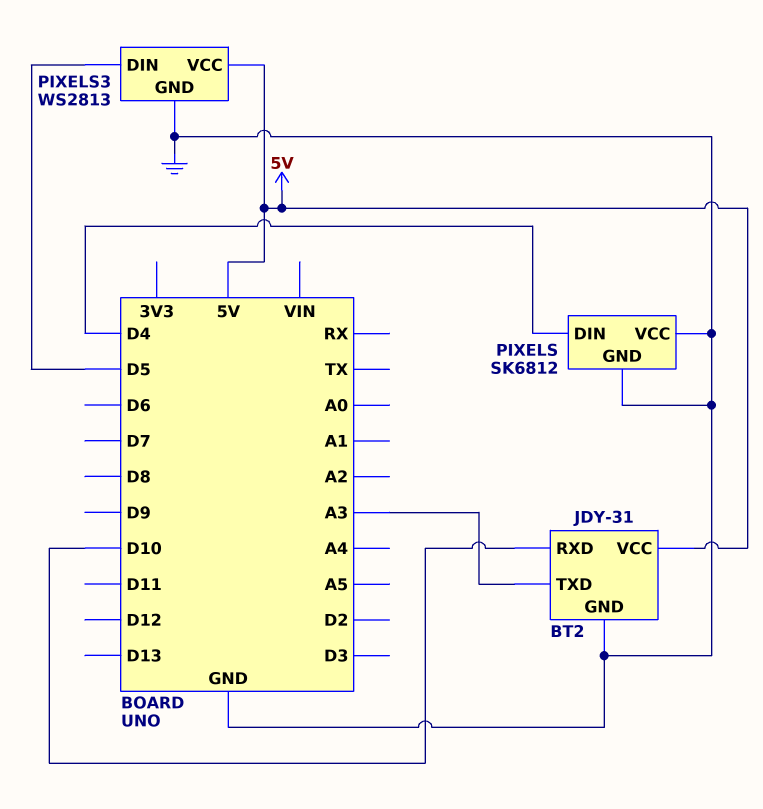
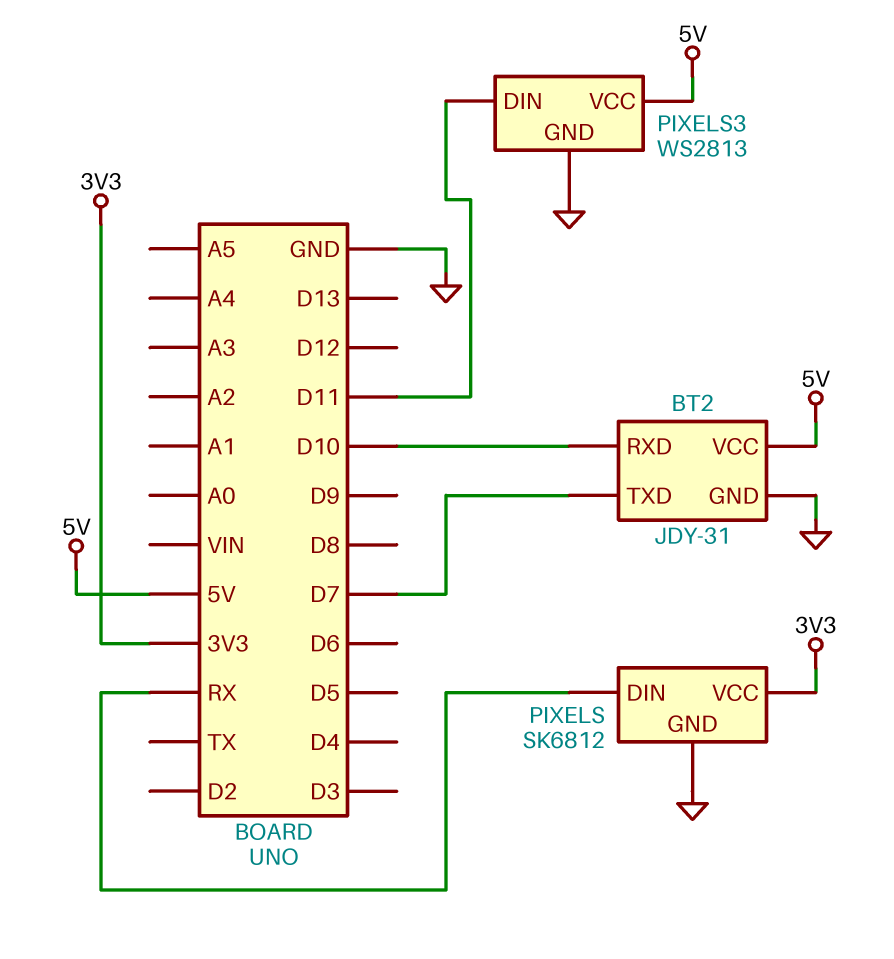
BT2 pin TXD: A3 -> D7
PIXELS pin DIN: D4 -> RX
PIXELS pin VCC: GND -> 3V3
PIXELS3 pin DIN: D5 -> D11

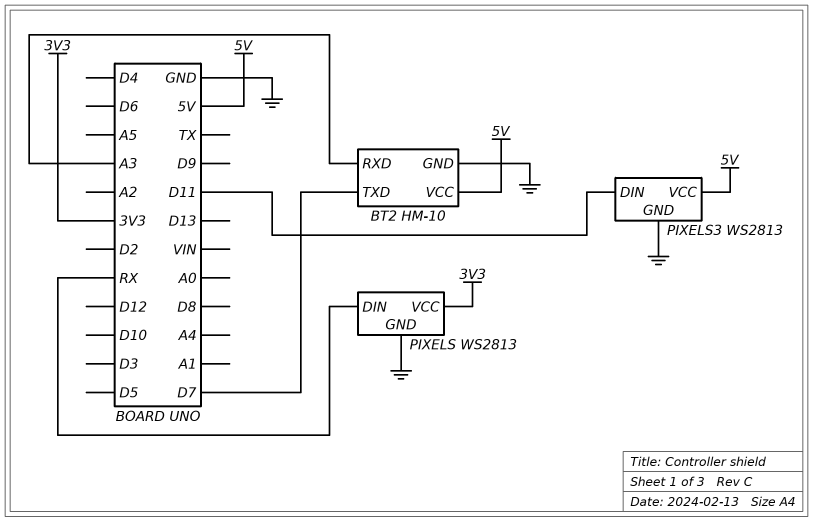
BT2: JDY-31 -> HM-10
BT2 pin RXD: D10 -> A3
PIXELS: SK6812 -> WS2813

